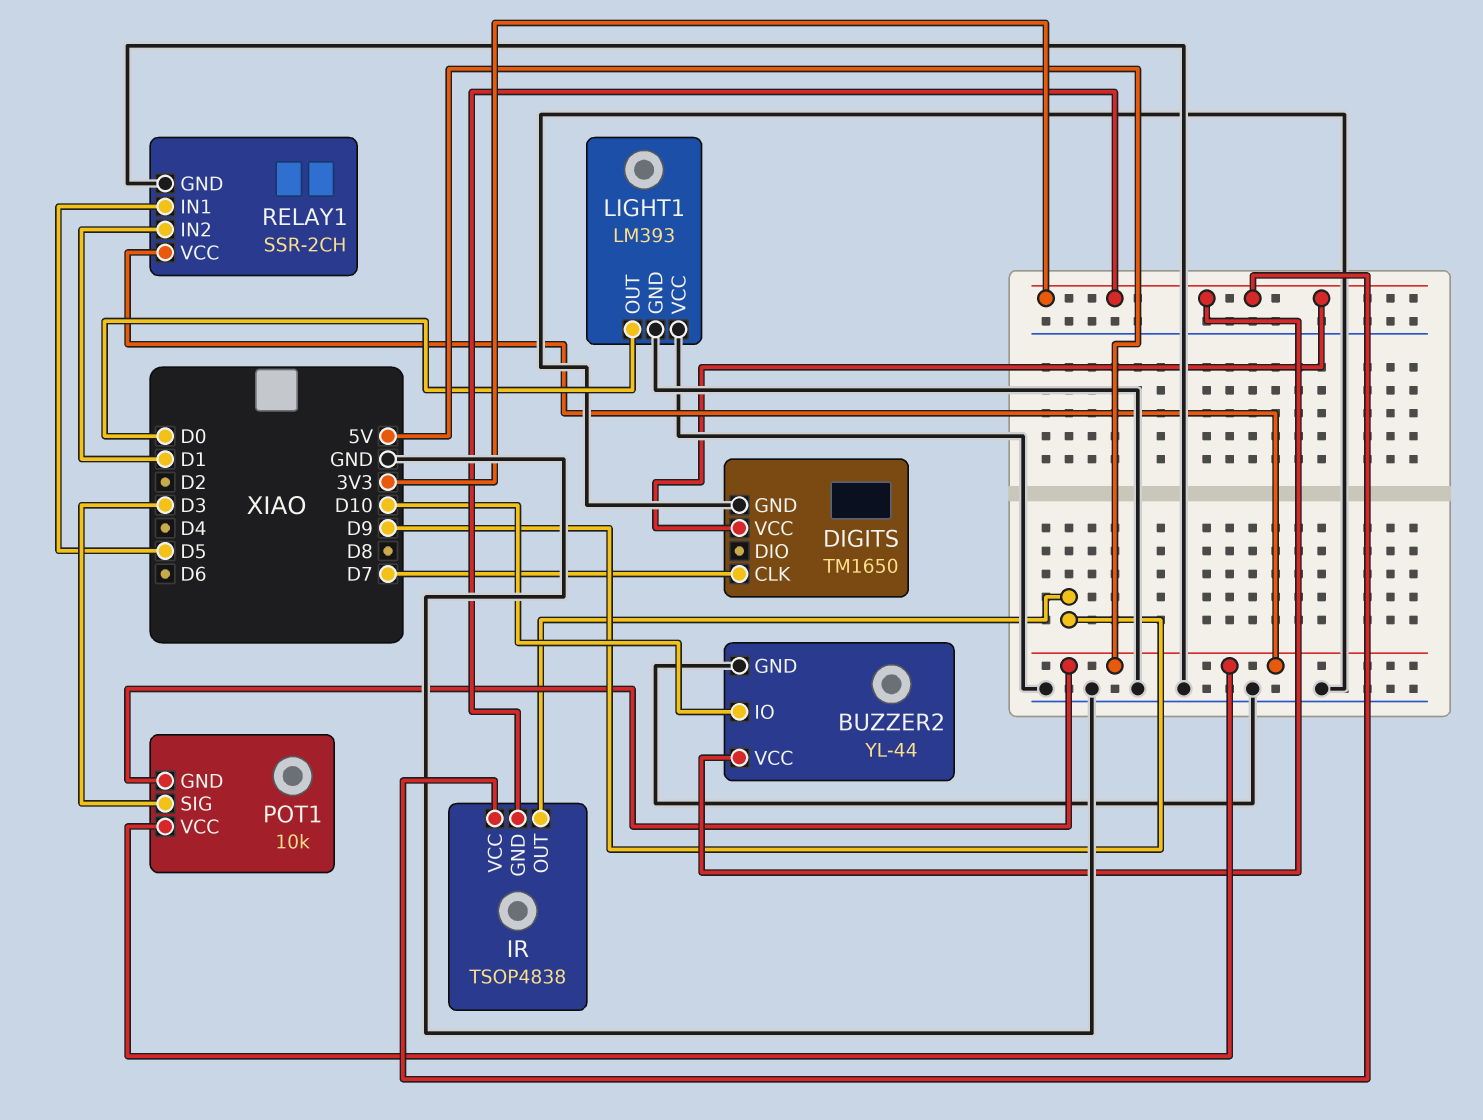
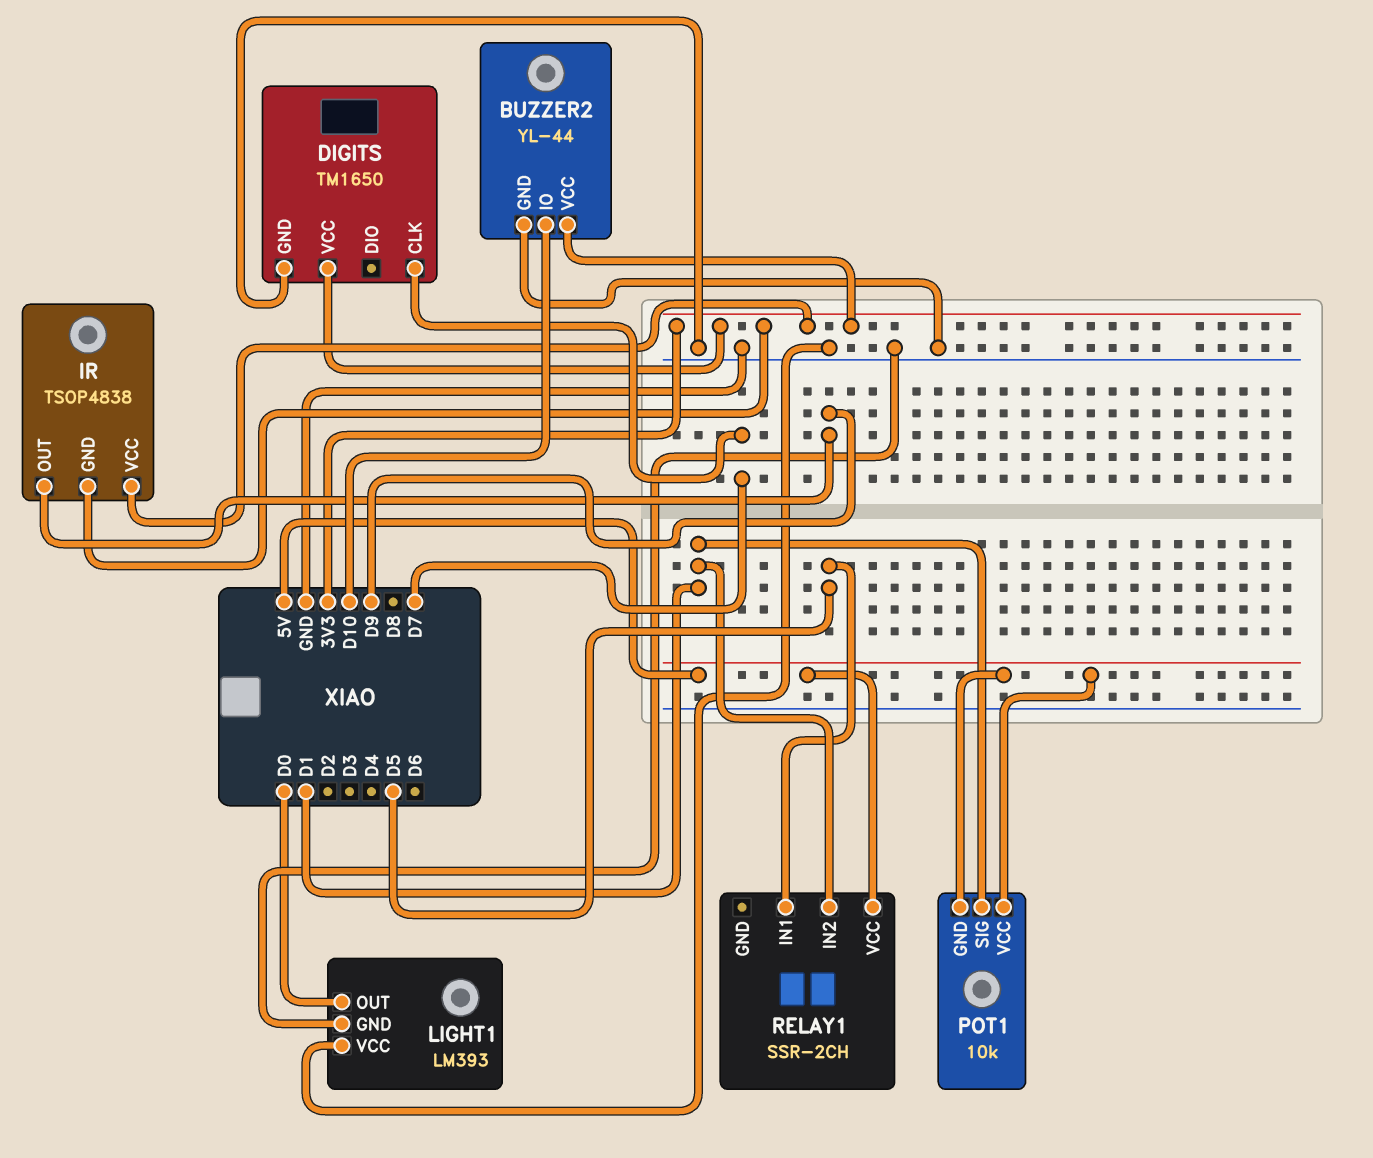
POT1 pin SIG: D3 -> D1
RELAY1 pin GND: GND -> none

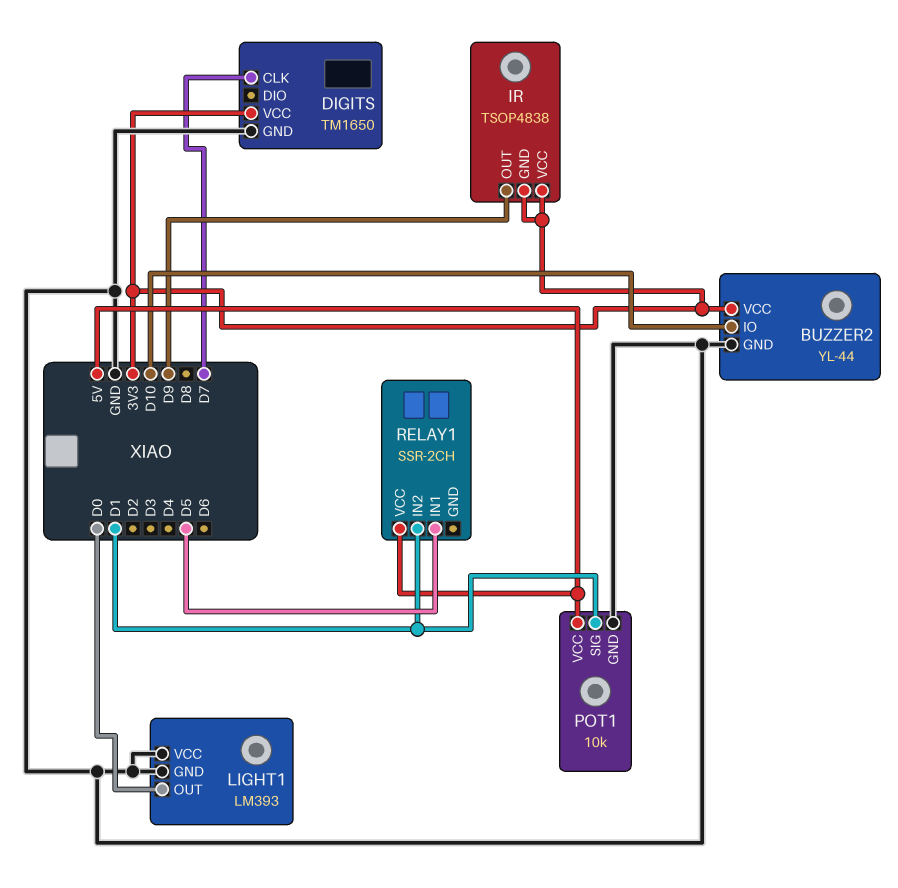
POT1 pin GND: 5V -> GND

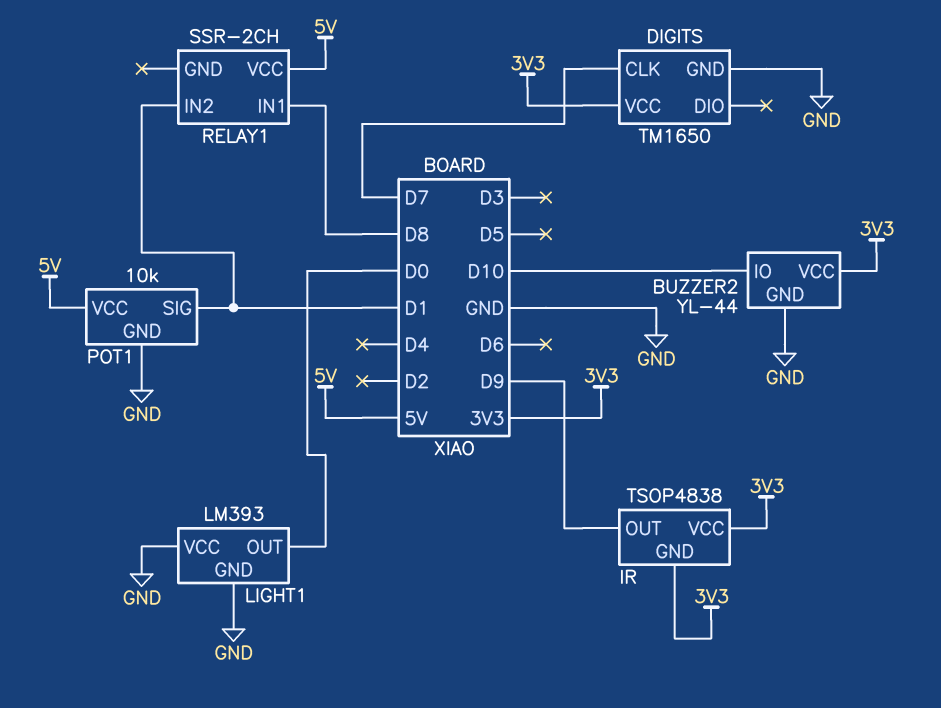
RELAY1 pin IN1: D5 -> D8

